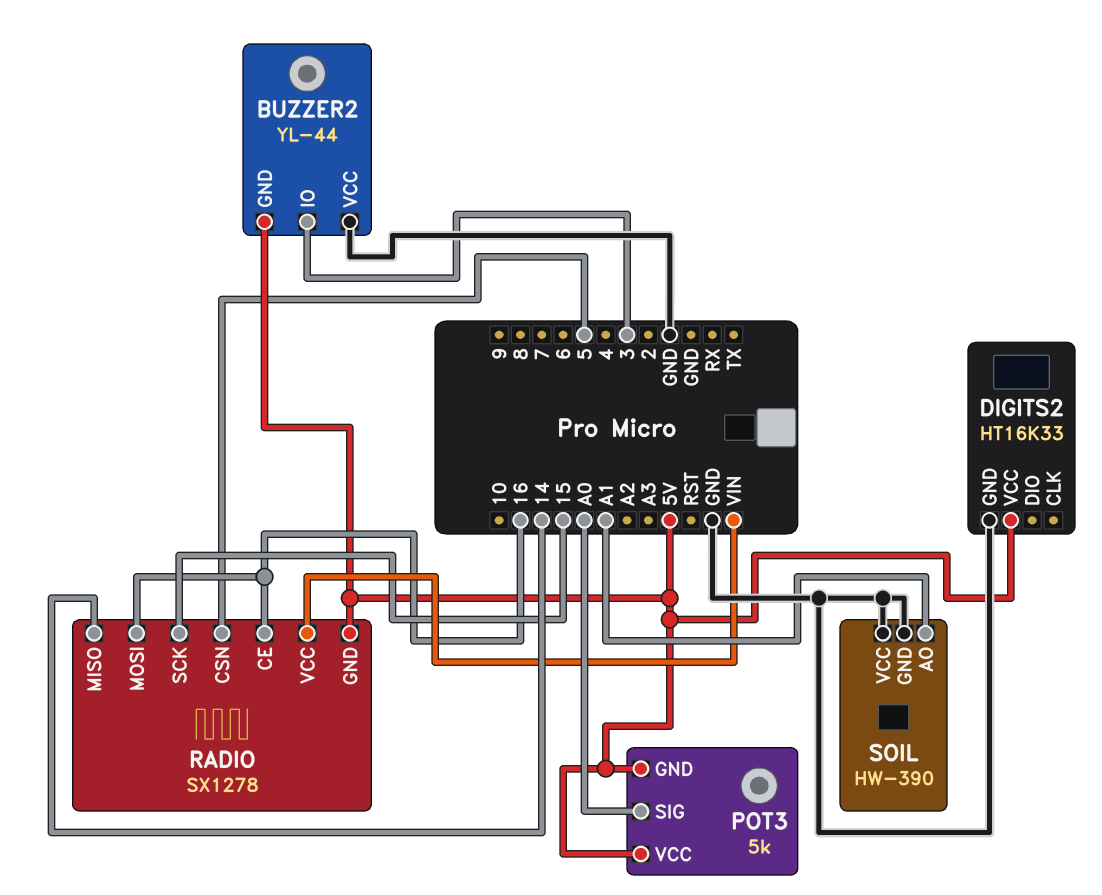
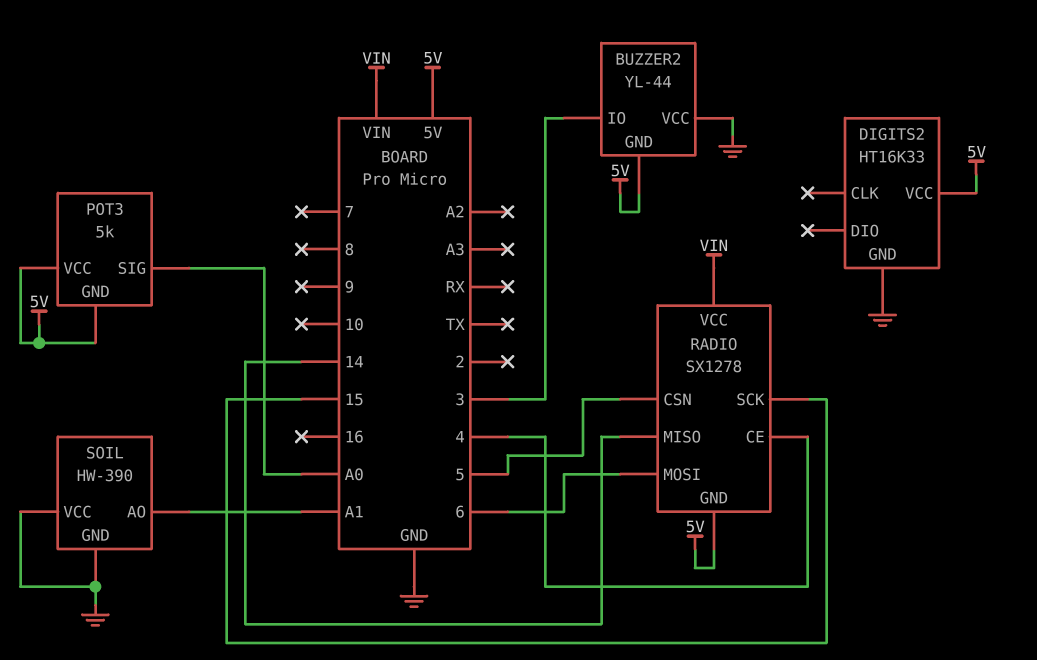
RADIO pin CE: 16 -> 4
RADIO pin MOSI: 16 -> 6

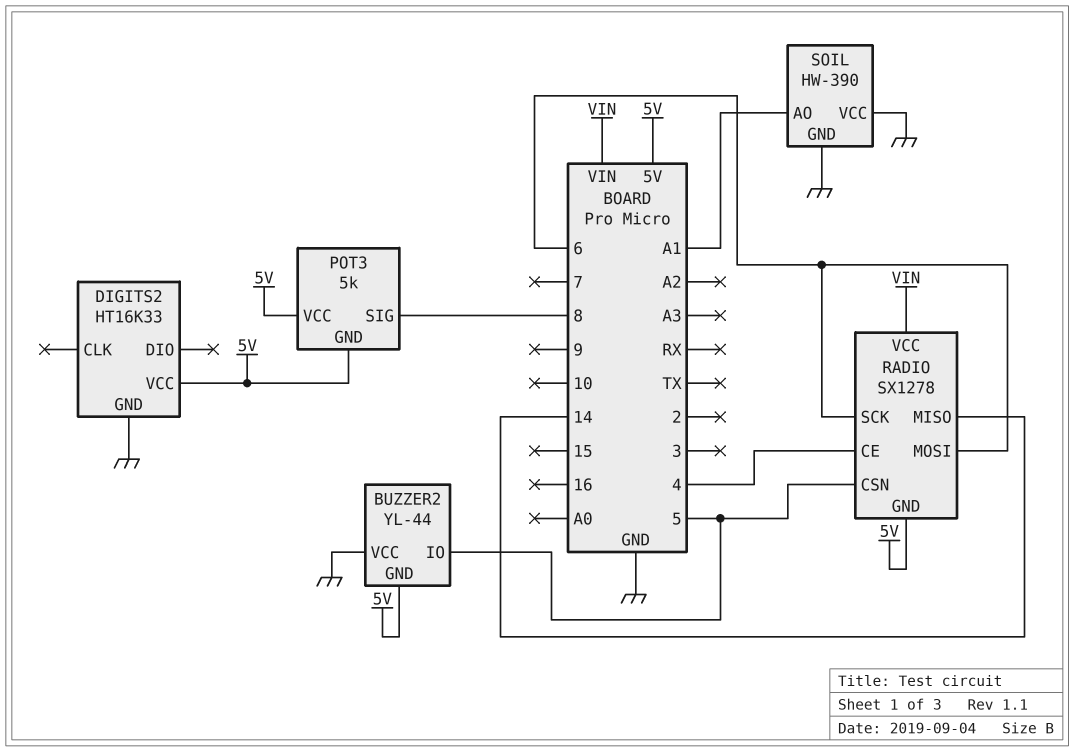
BUZZER2 pin IO: 3 -> 5
POT3 pin SIG: A0 -> 8
RADIO pin SCK: 15 -> 6

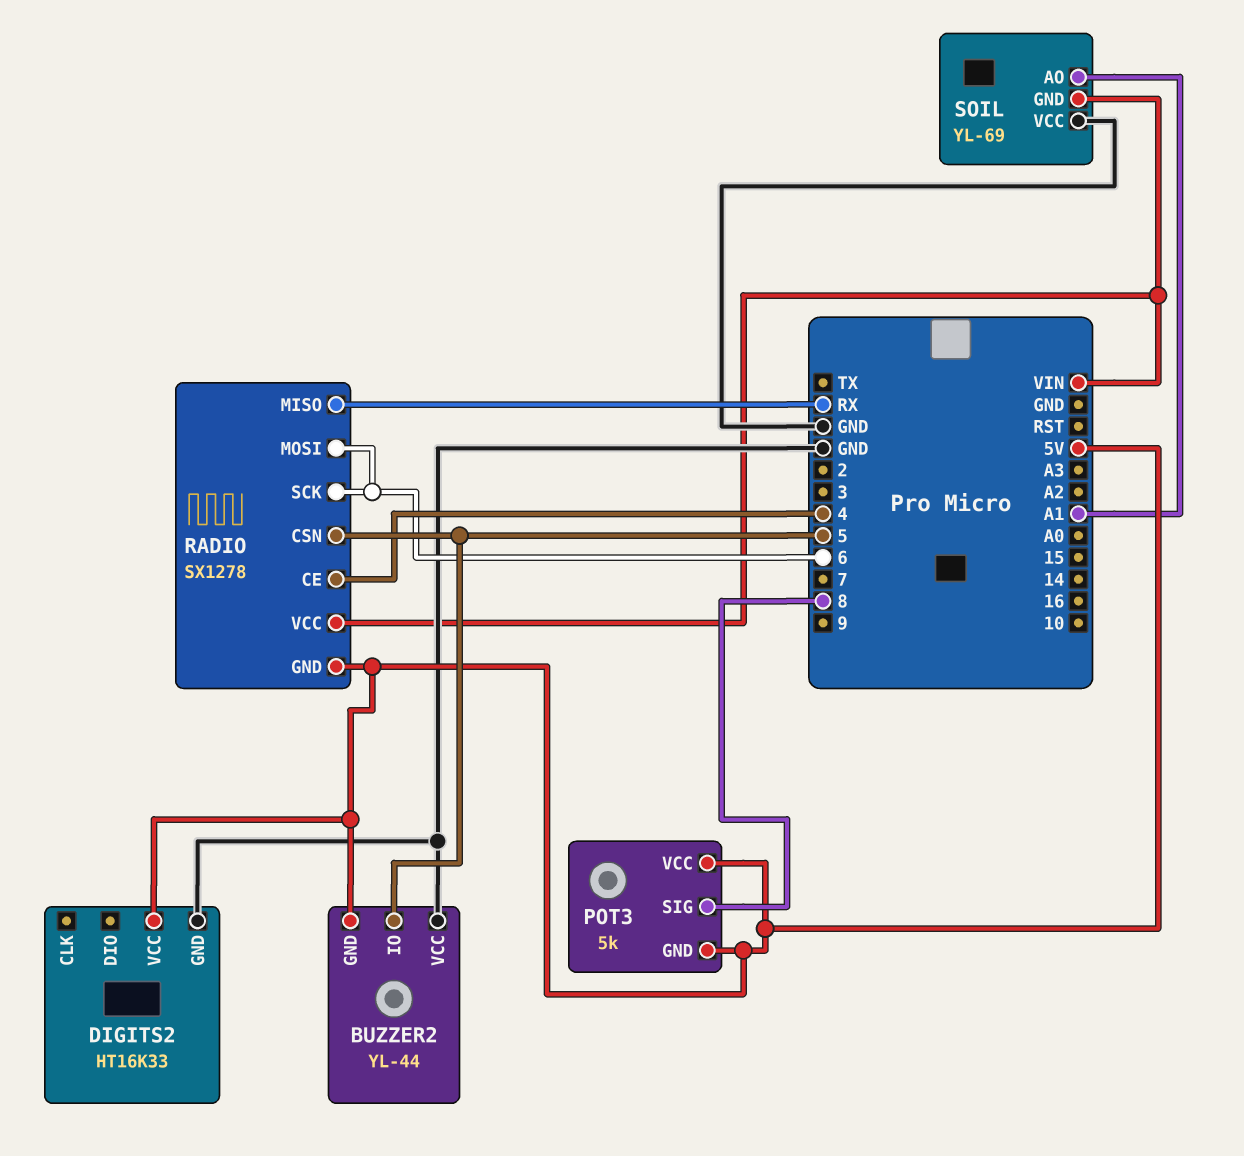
RADIO pin MISO: 14 -> RX
SOIL: HW-390 -> YL-69
SOIL pin GND: GND -> VIN

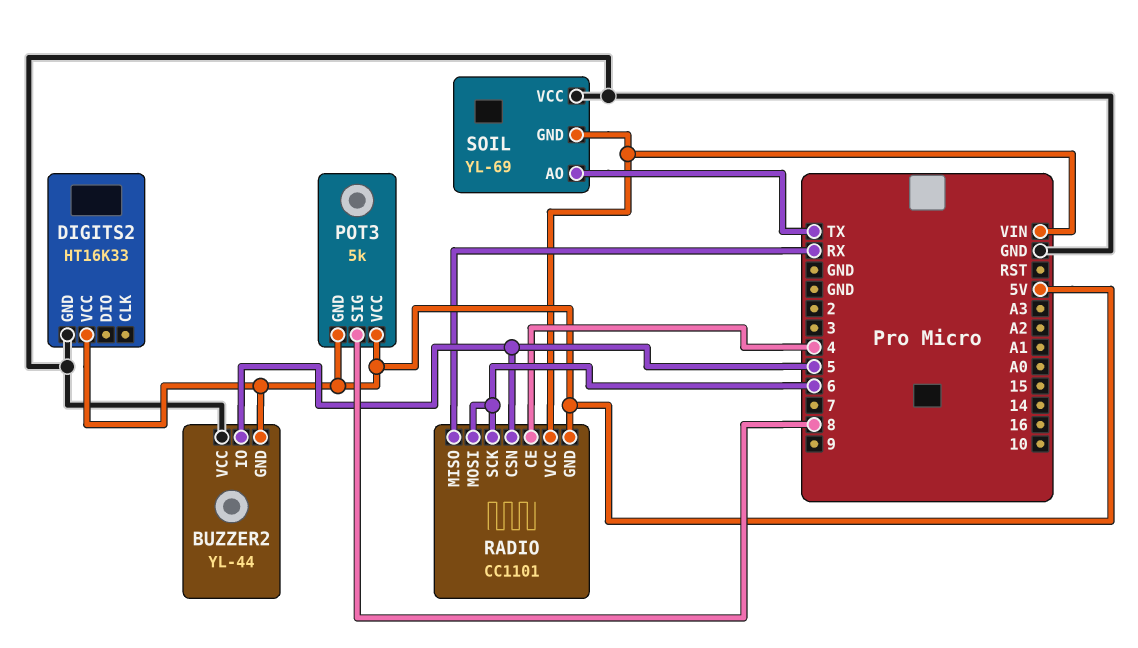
RADIO: SX1278 -> CC1101
SOIL pin AO: A1 -> TX

